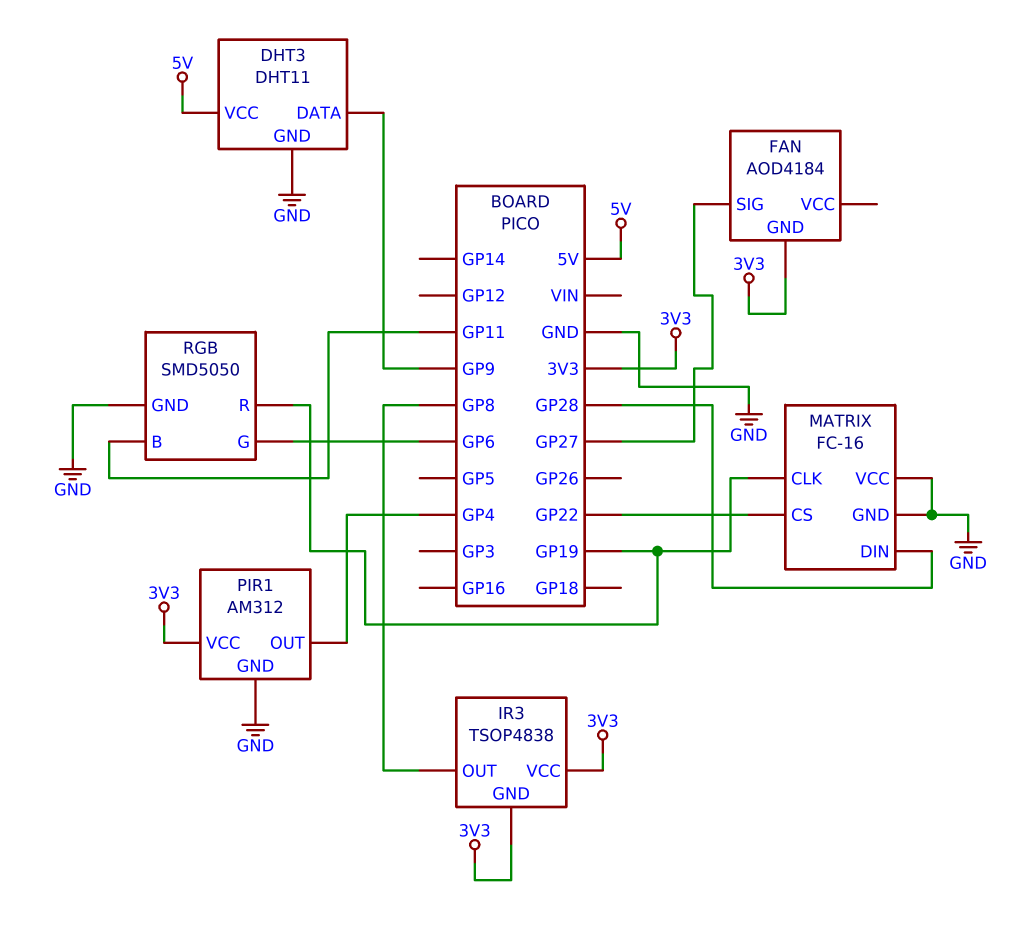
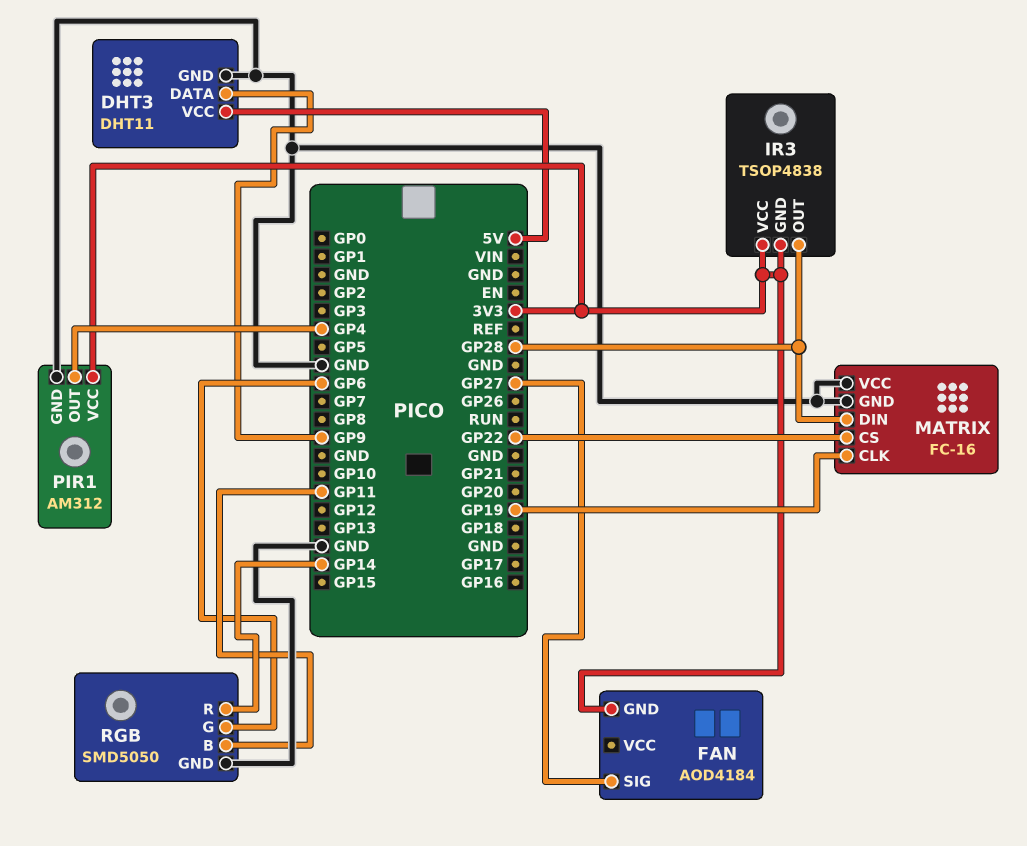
IR3 pin OUT: GP8 -> GP28
RGB pin R: GP19 -> GP14

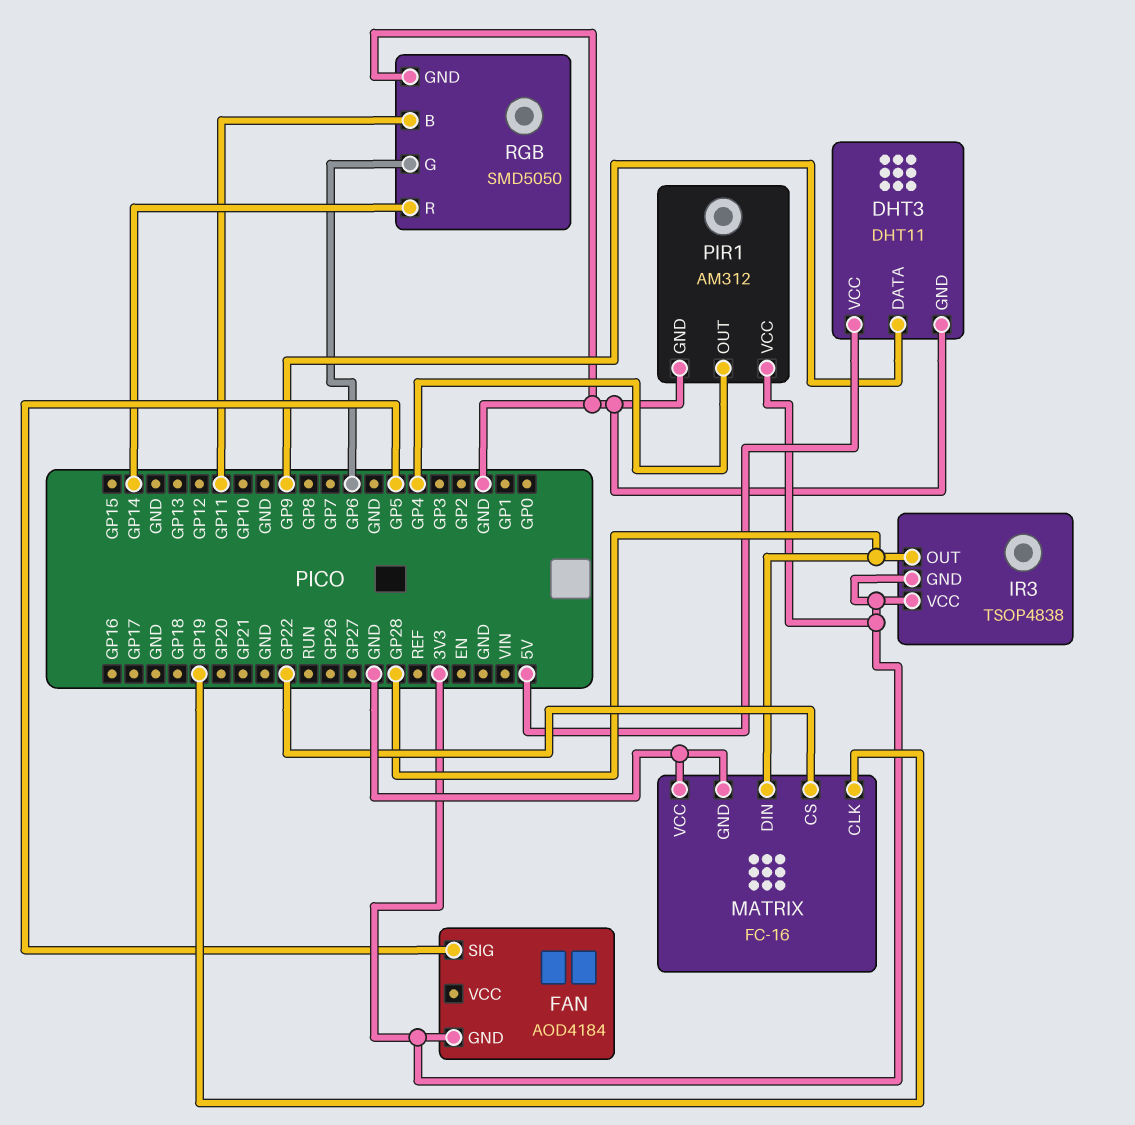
FAN pin SIG: GP27 -> GP5

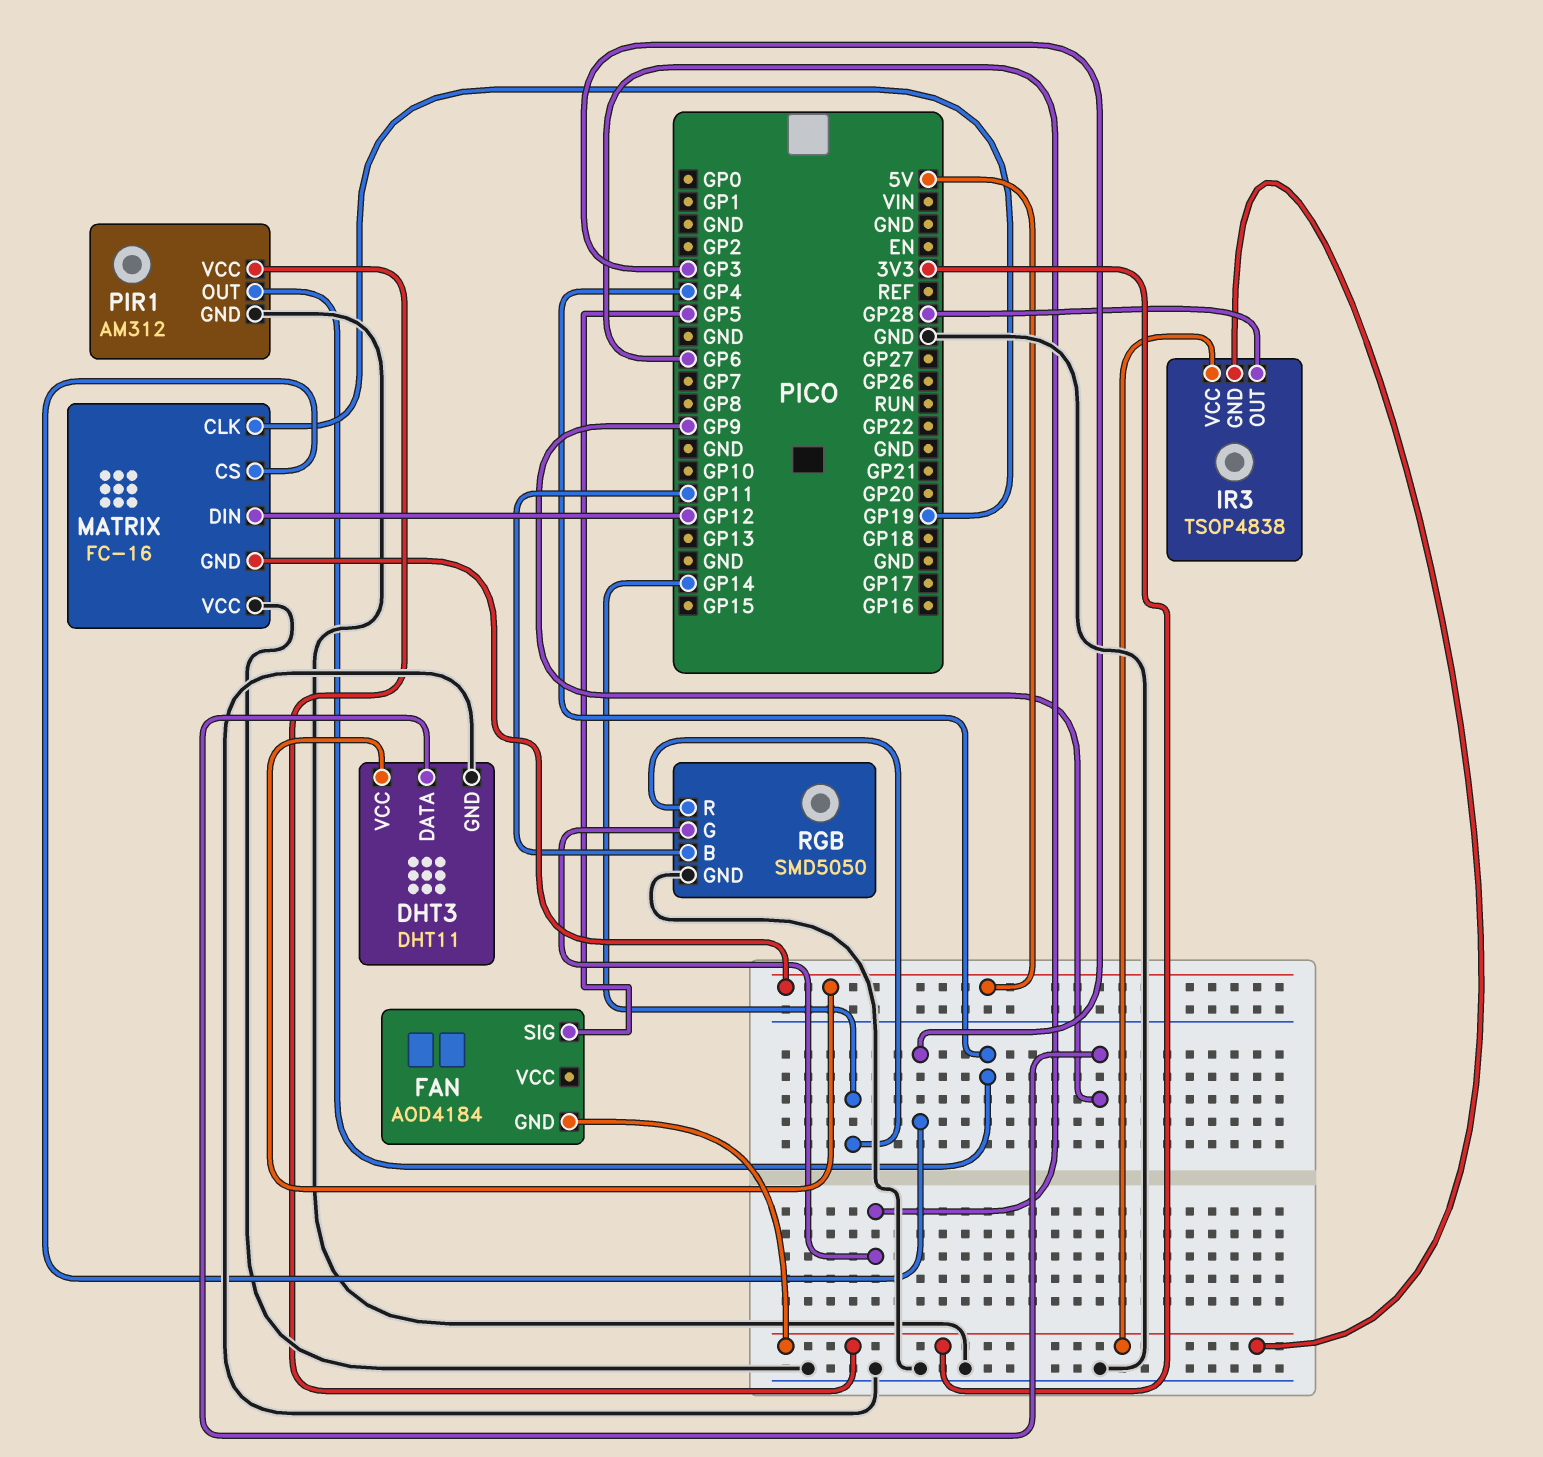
MATRIX pin CS: GP22 -> GP3
MATRIX pin DIN: GP28 -> GP12
MATRIX pin GND: GND -> 5V

